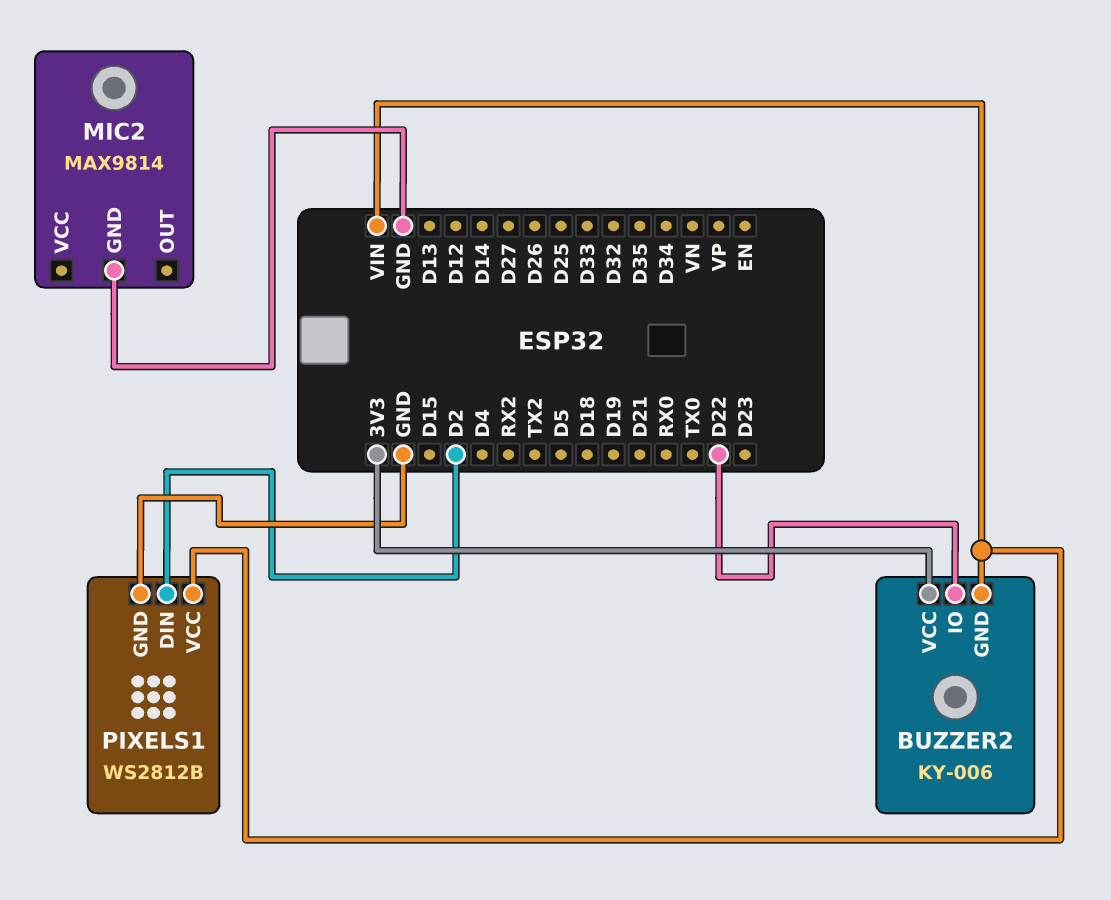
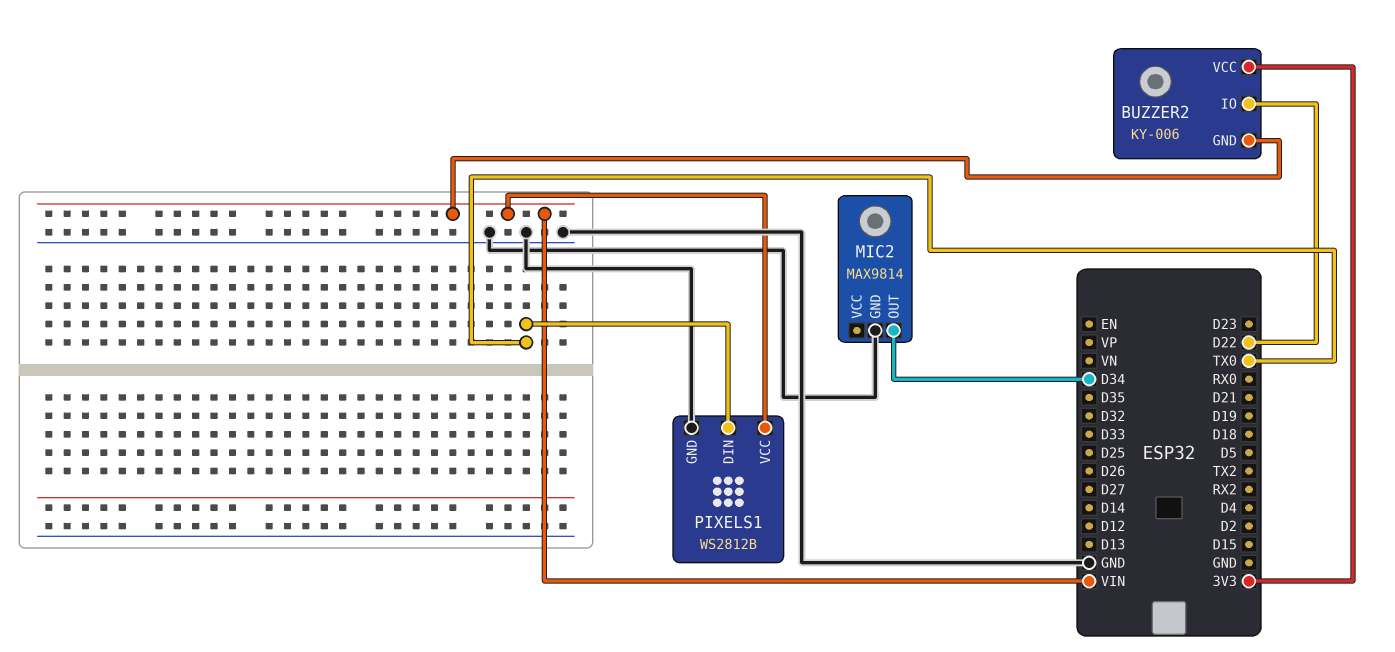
MIC2 pin OUT: none -> D34
PIXELS1 pin DIN: D2 -> TX0

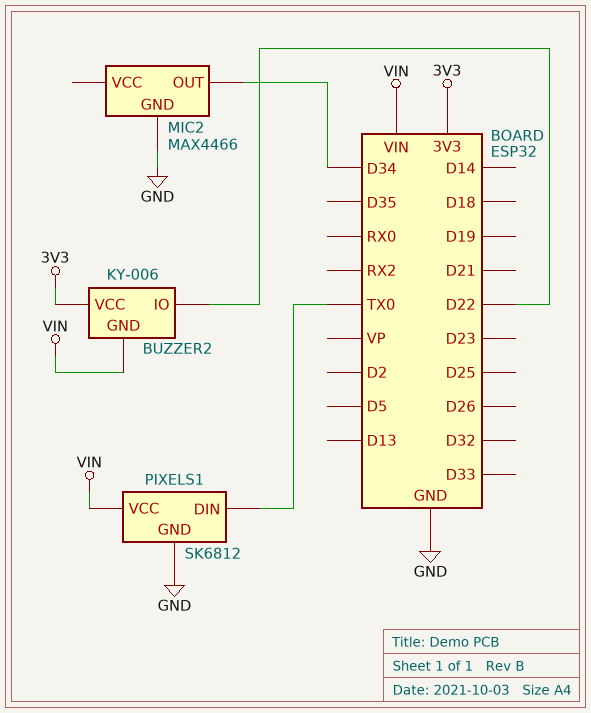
MIC2: MAX9814 -> MAX4466
PIXELS1: WS2812B -> SK6812

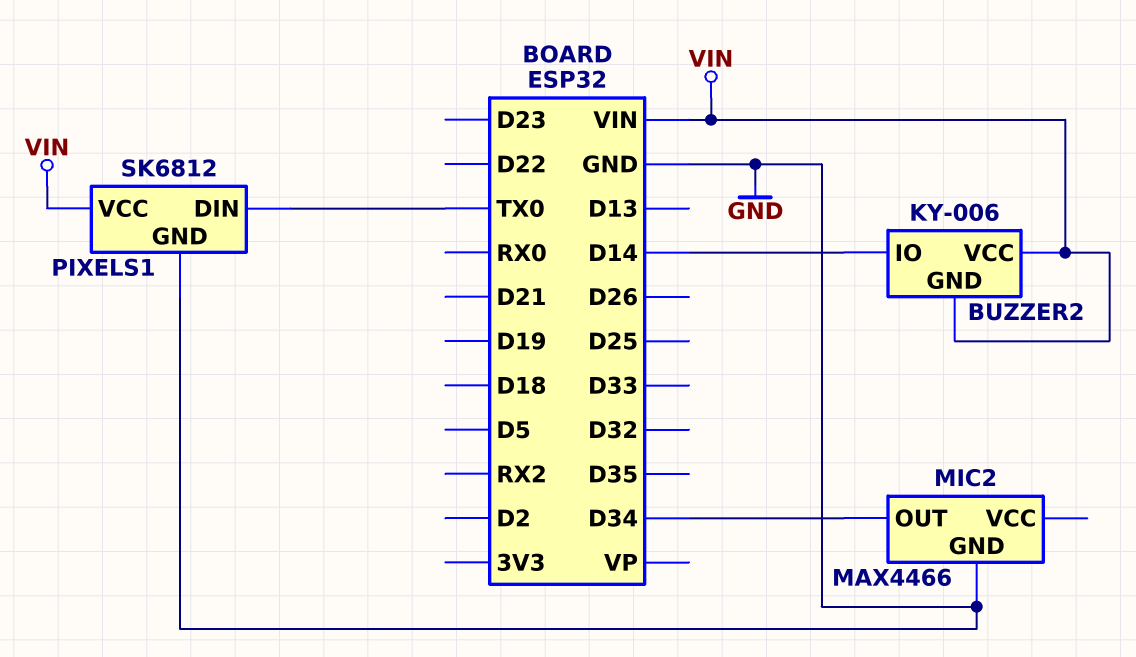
BUZZER2 pin IO: D22 -> D14
BUZZER2 pin VCC: 3V3 -> VIN

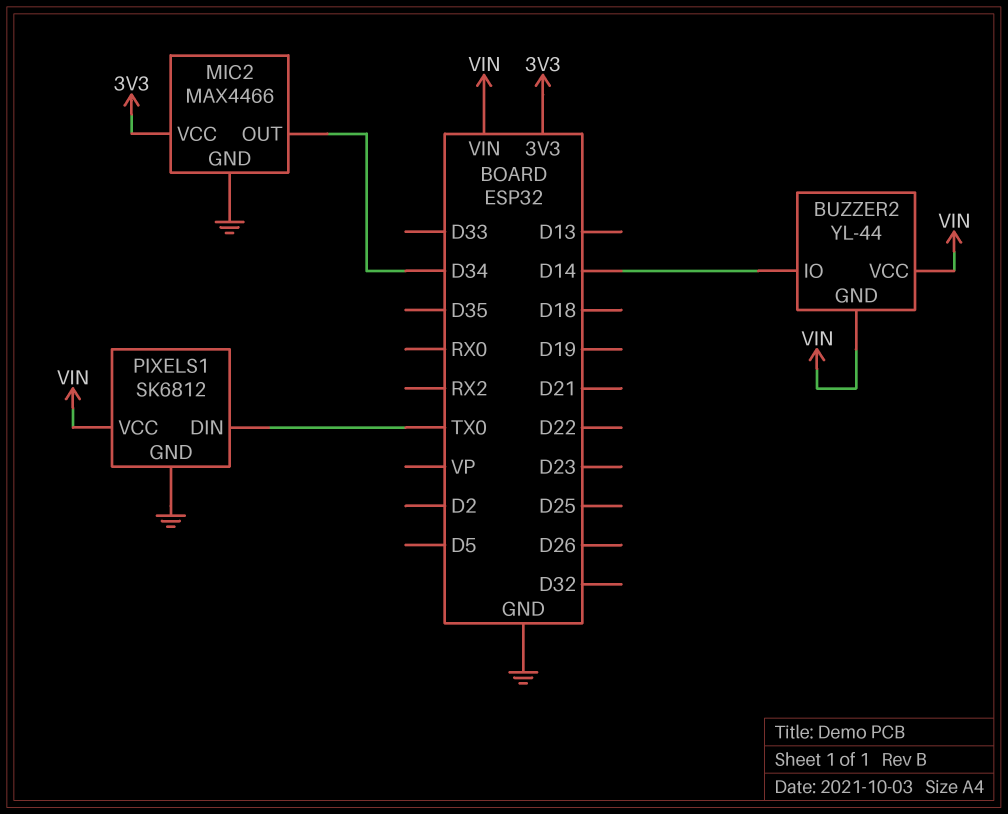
BUZZER2: KY-006 -> YL-44
MIC2 pin VCC: none -> 3V3

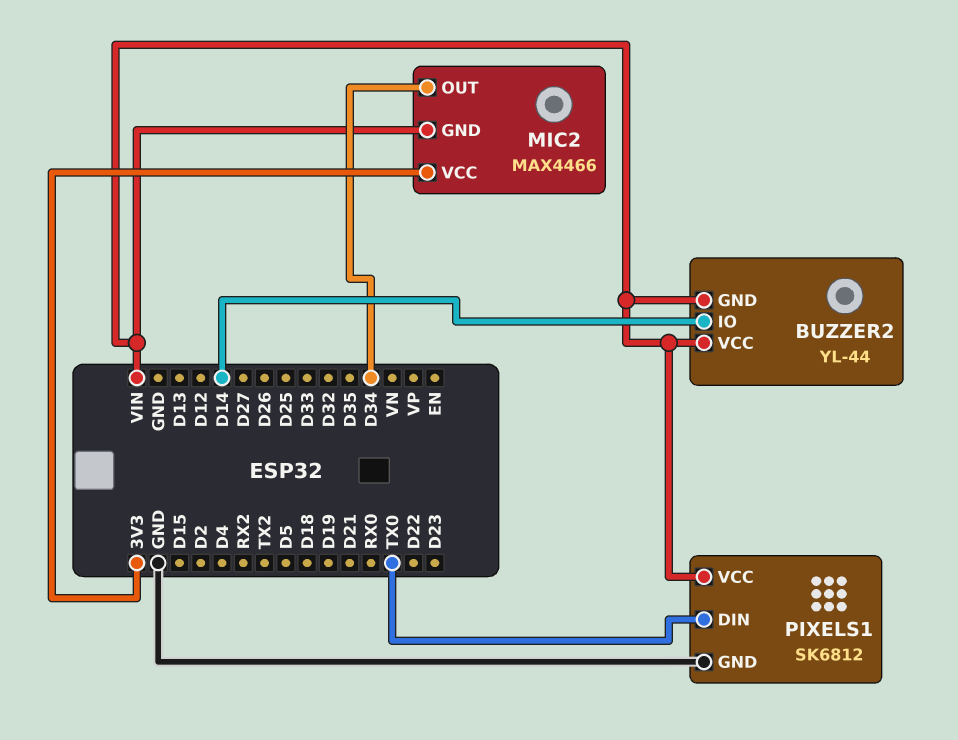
MIC2 pin GND: GND -> VIN

